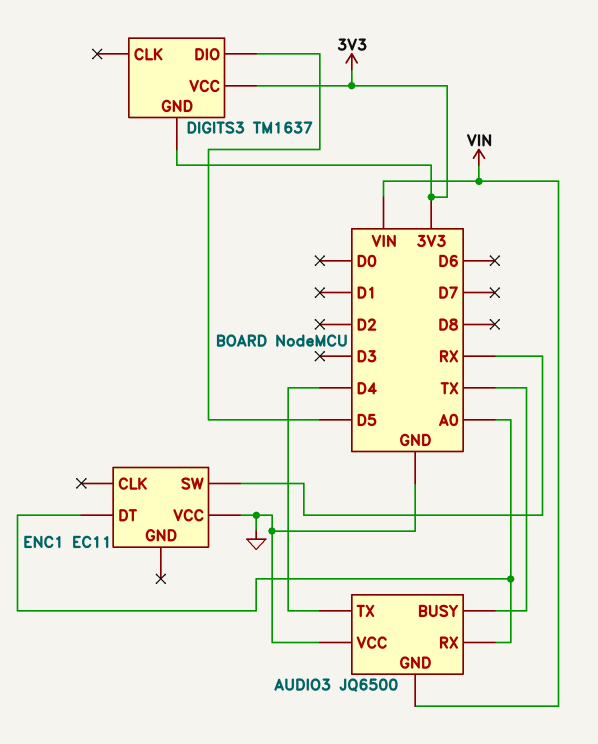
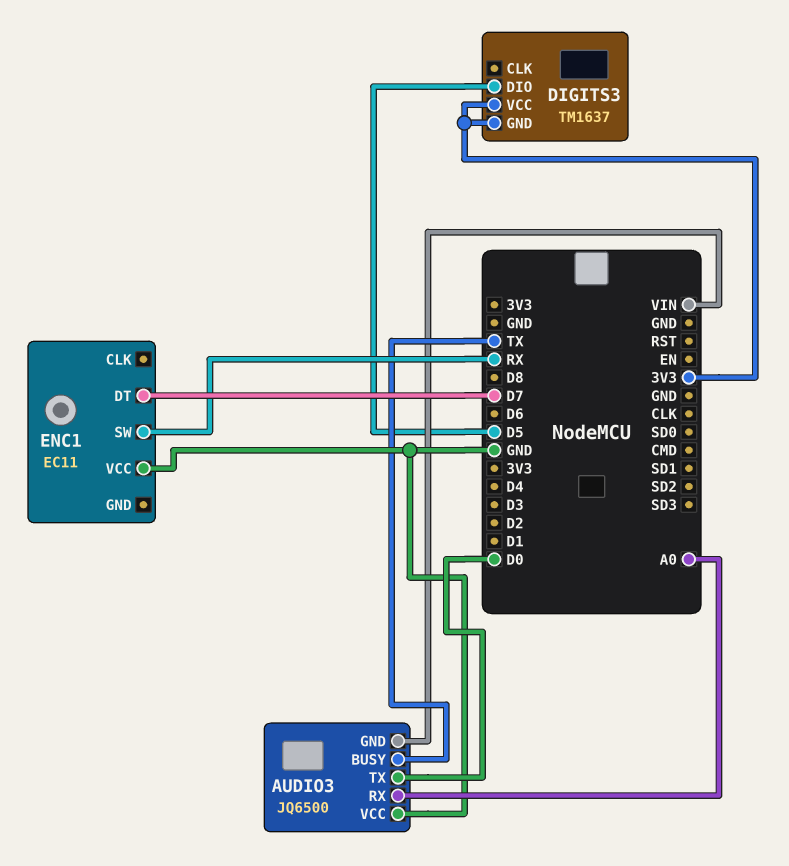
AUDIO3 pin TX: D4 -> D0
ENC1 pin DT: A0 -> D7

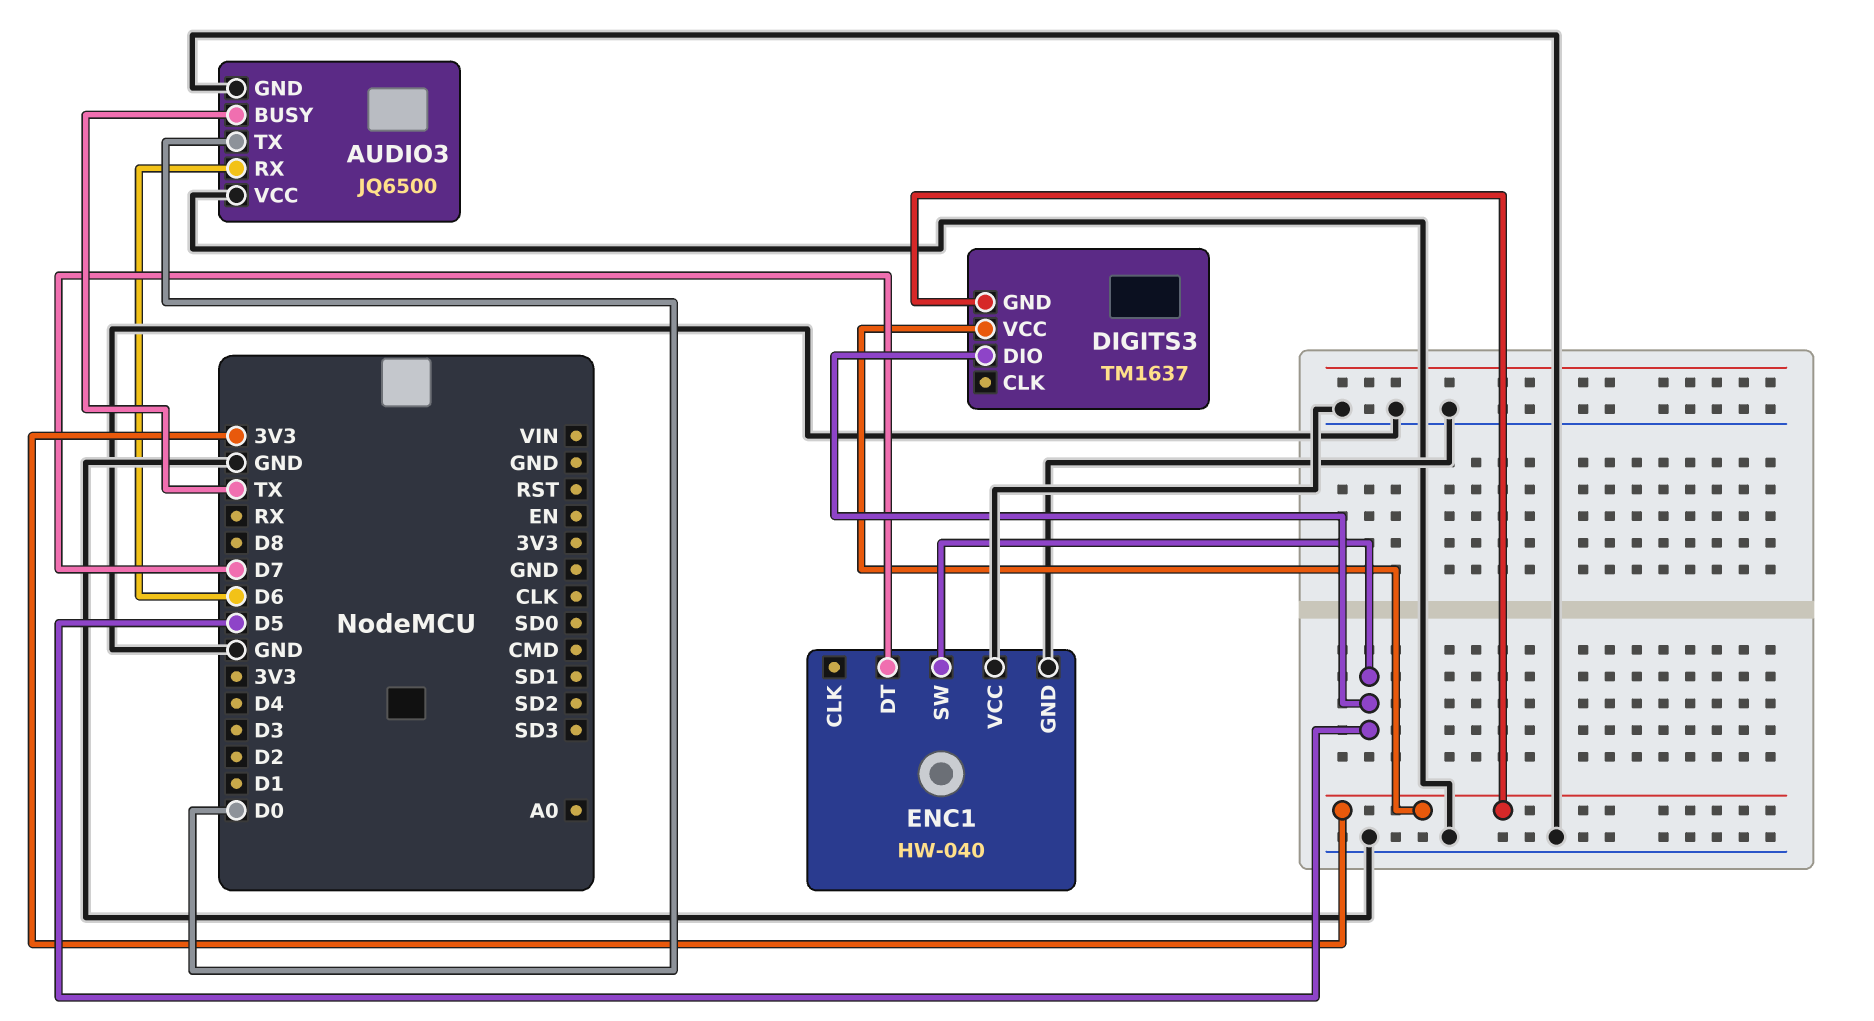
AUDIO3 pin GND: VIN -> GND
AUDIO3 pin RX: A0 -> D6
ENC1: EC11 -> HW-040
ENC1 pin GND: none -> GND
ENC1 pin SW: RX -> D5

